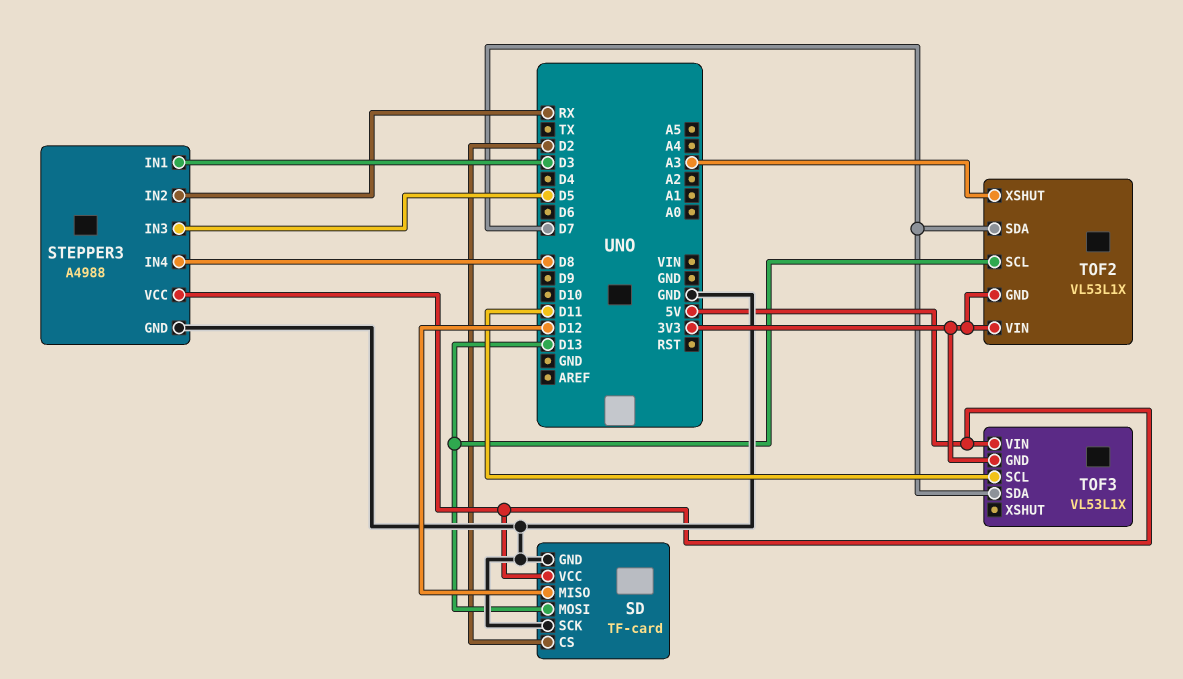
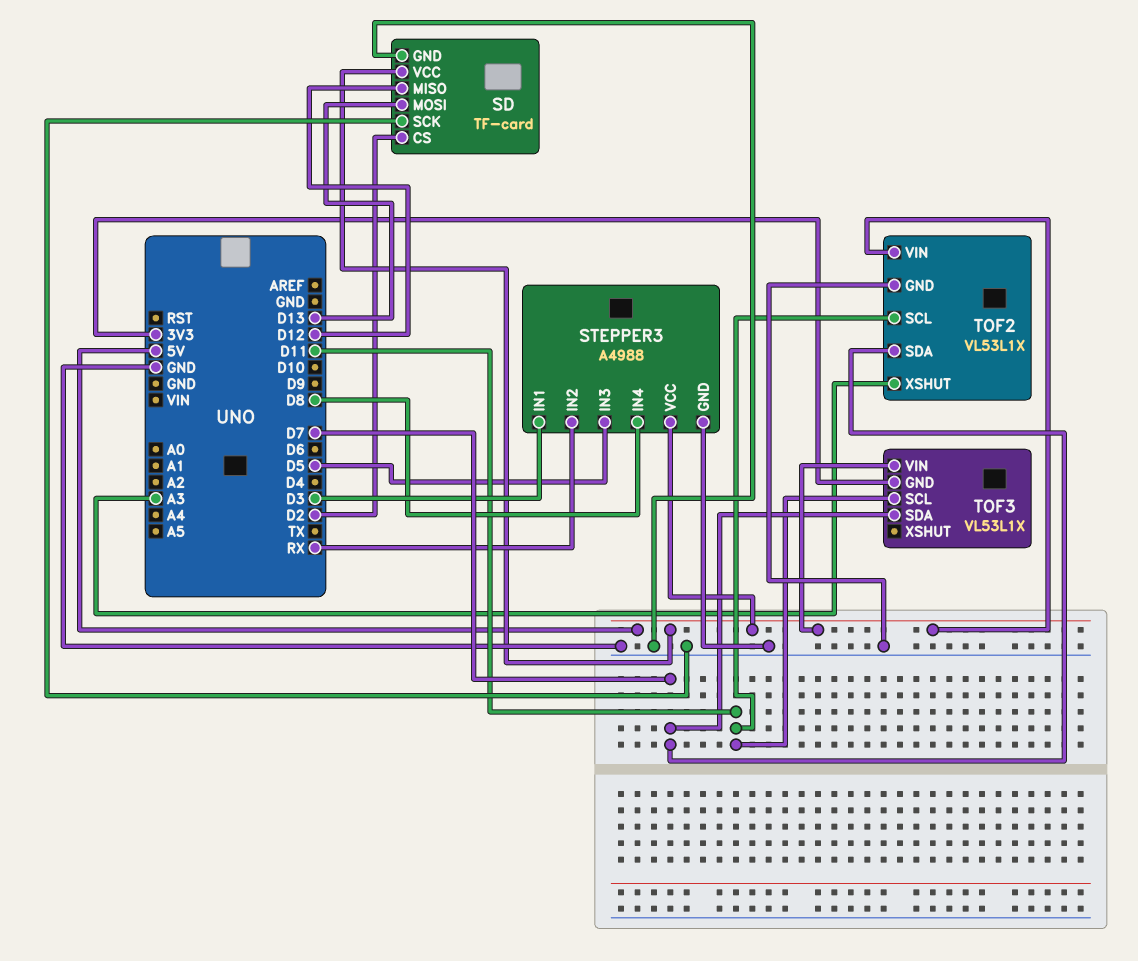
TOF2 pin GND: 3V3 -> GND
TOF2 pin SCL: D13 -> D11
TOF2 pin VIN: 3V3 -> 5V

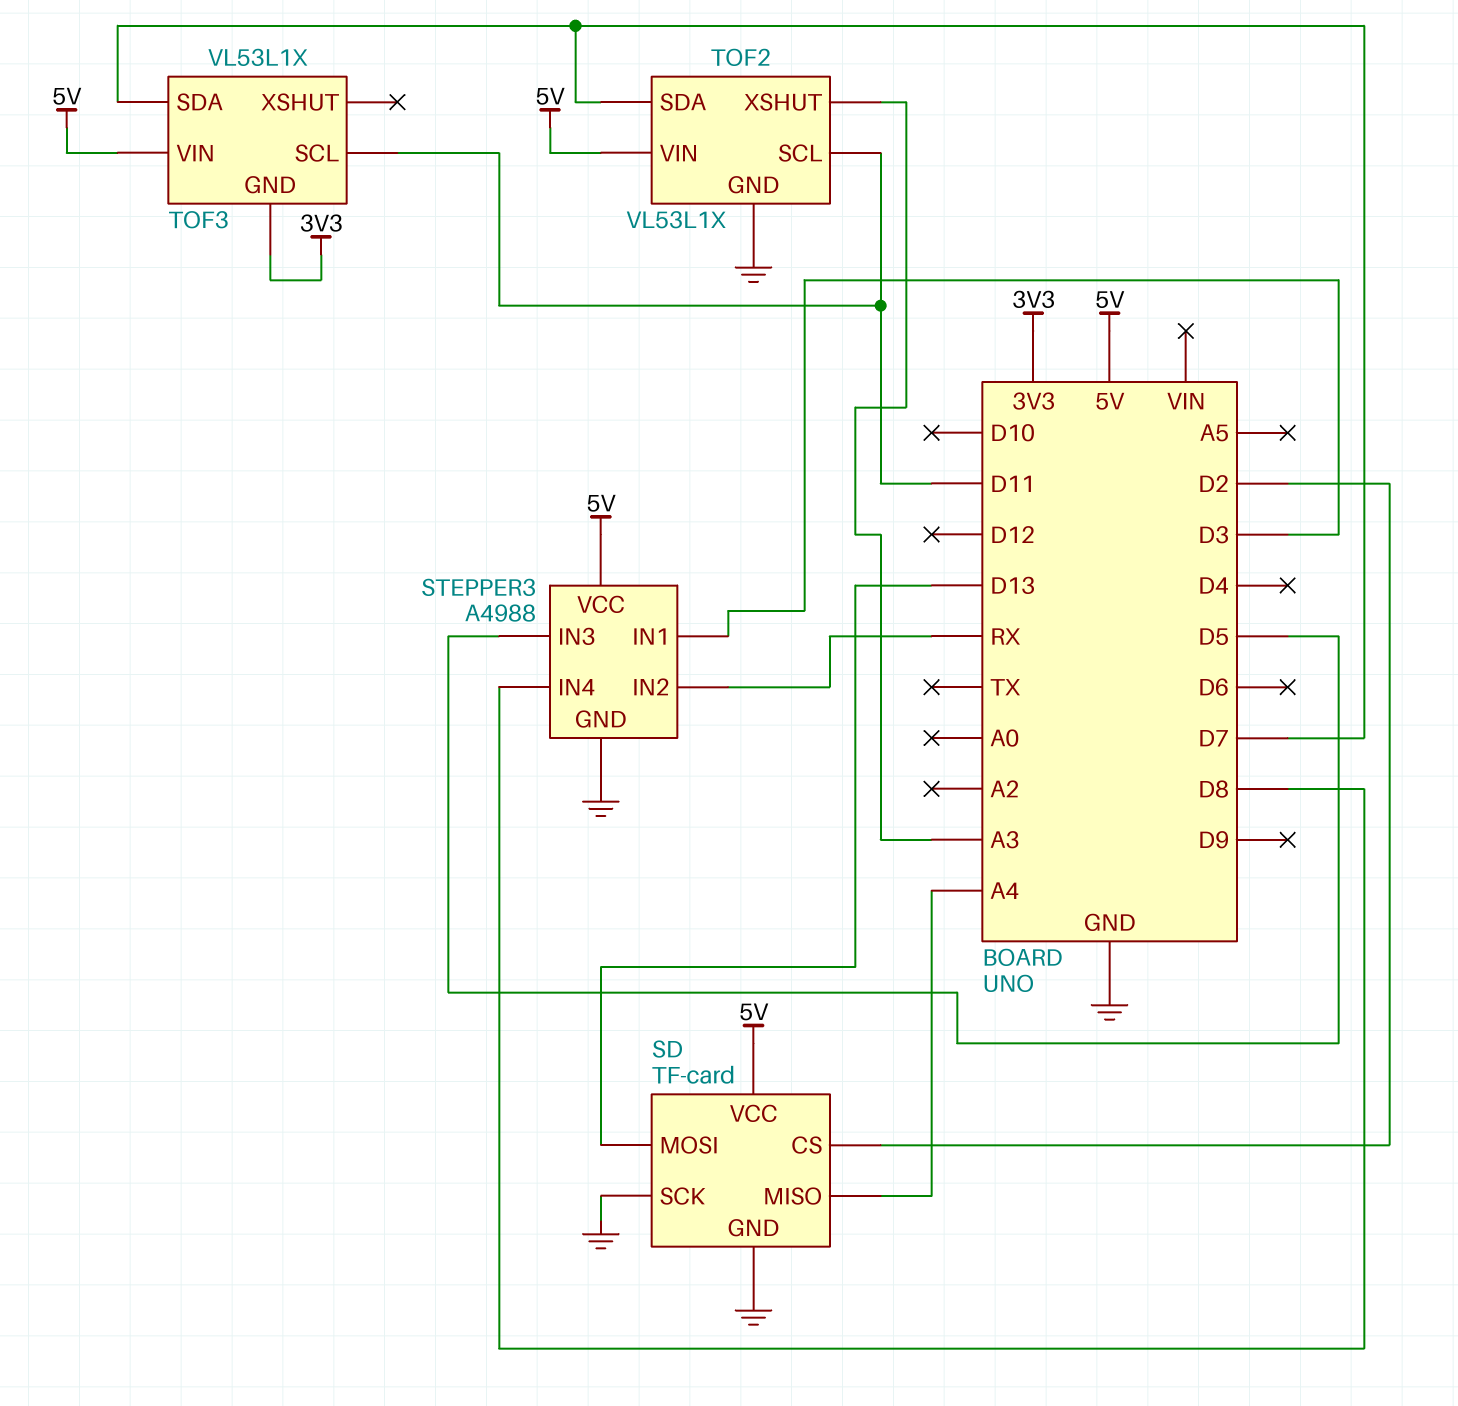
SD pin MISO: D12 -> A4

